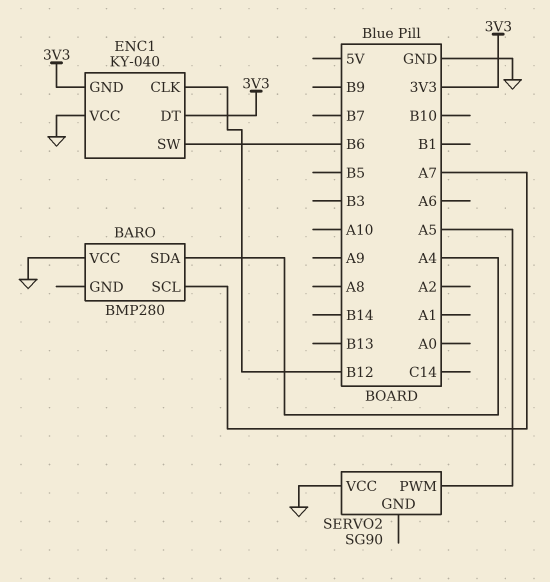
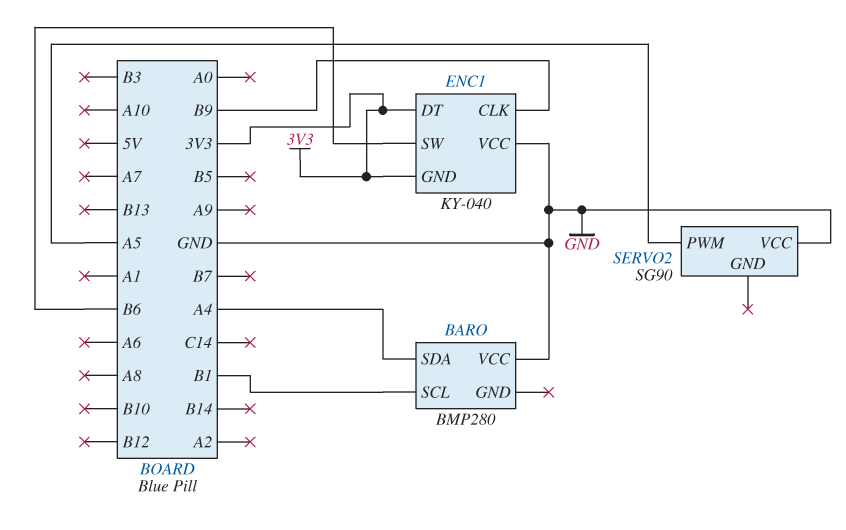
BARO pin SCL: A7 -> B1
ENC1 pin CLK: B12 -> B9

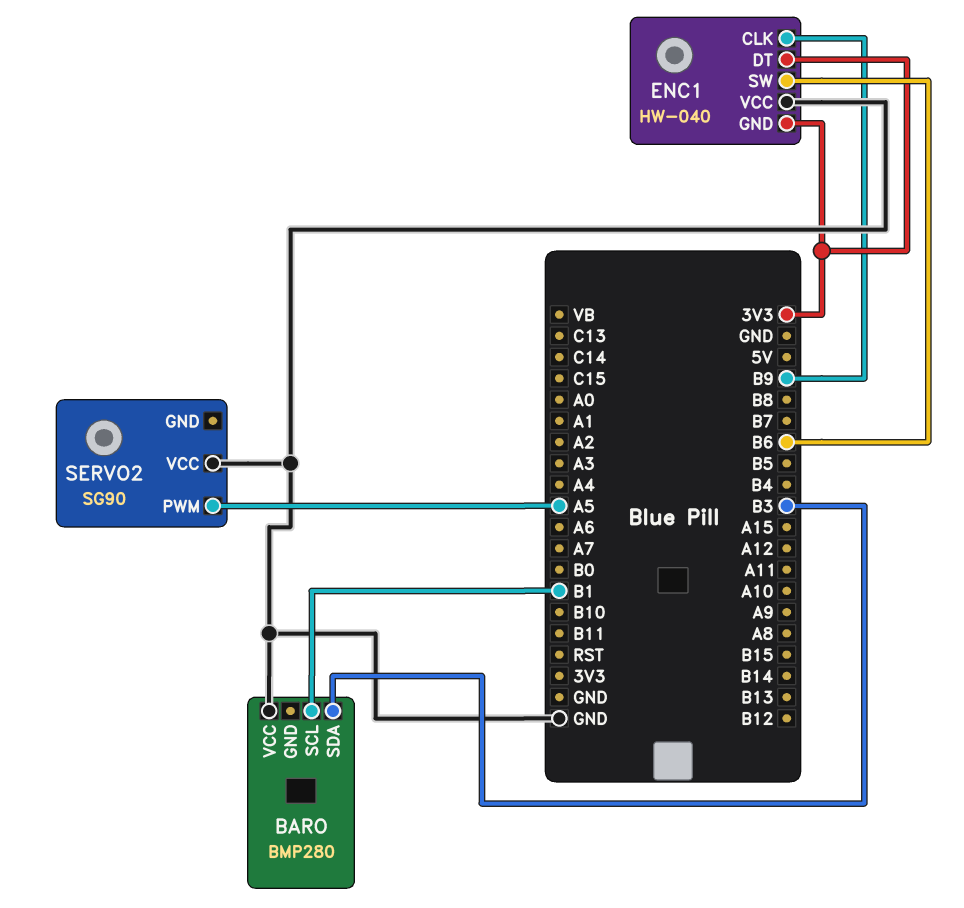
BARO pin SDA: A4 -> B3
ENC1: KY-040 -> HW-040

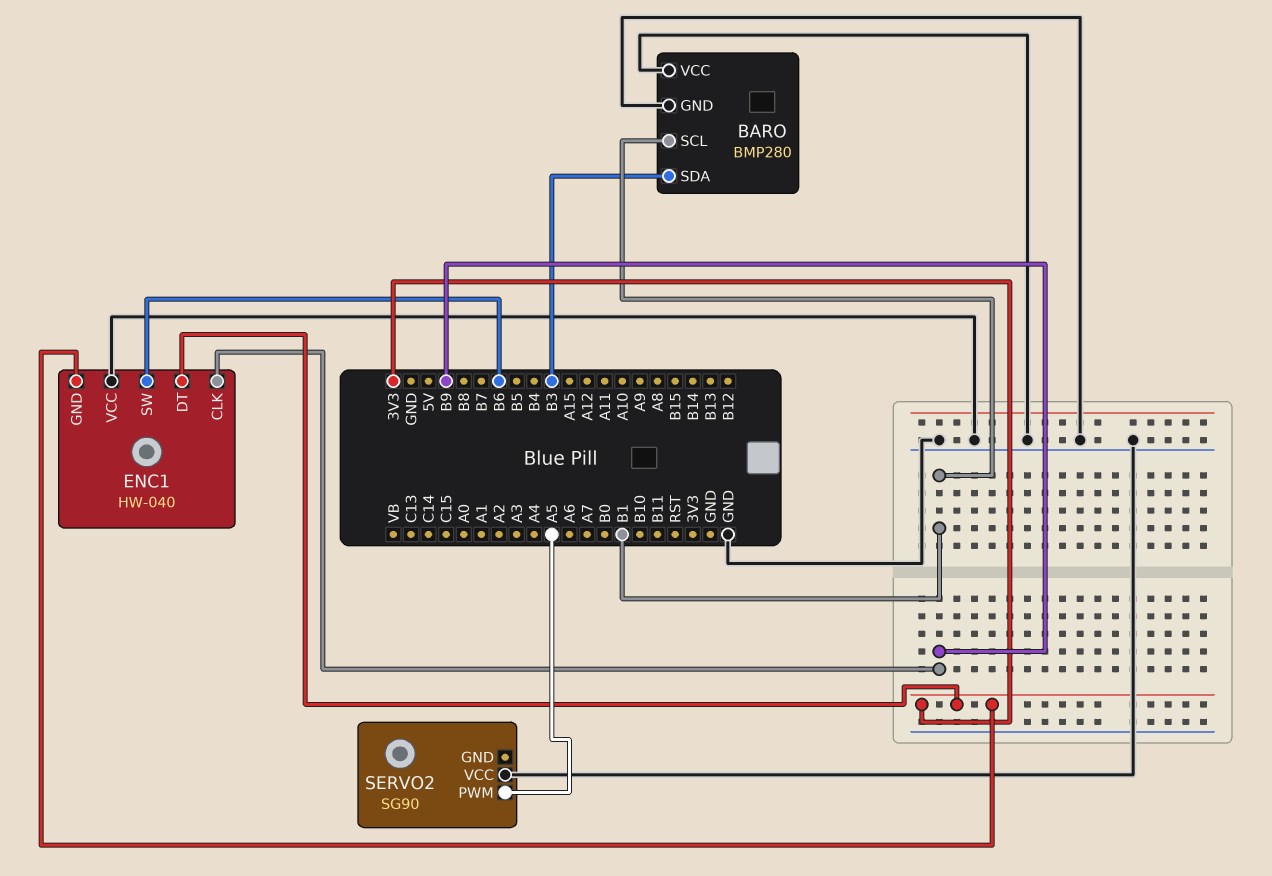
BARO pin GND: none -> GND

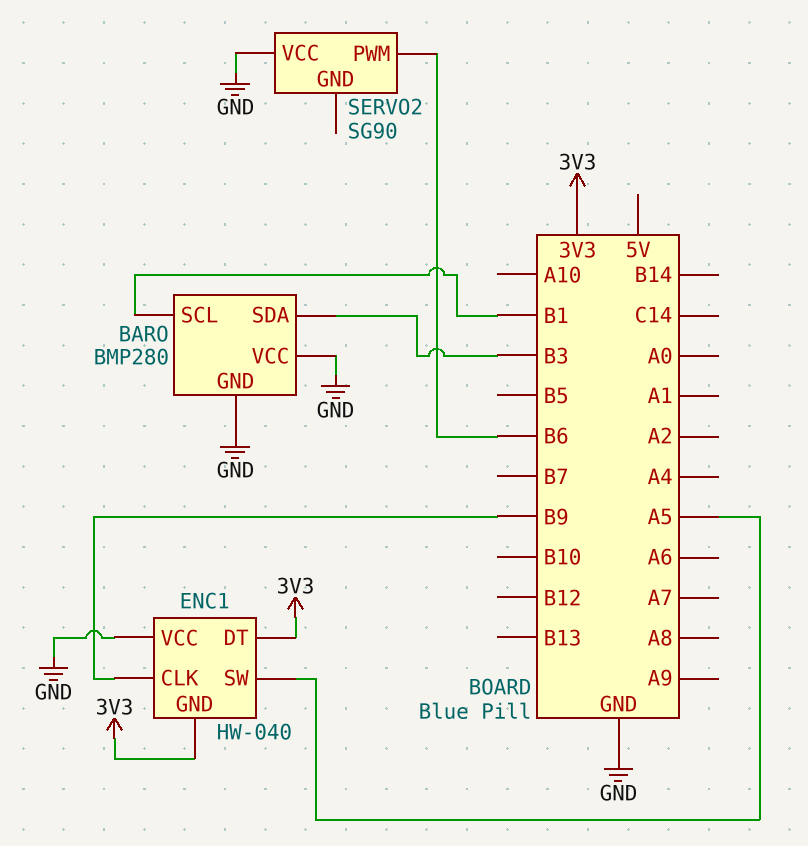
ENC1 pin SW: B6 -> A5
SERVO2 pin PWM: A5 -> B6

